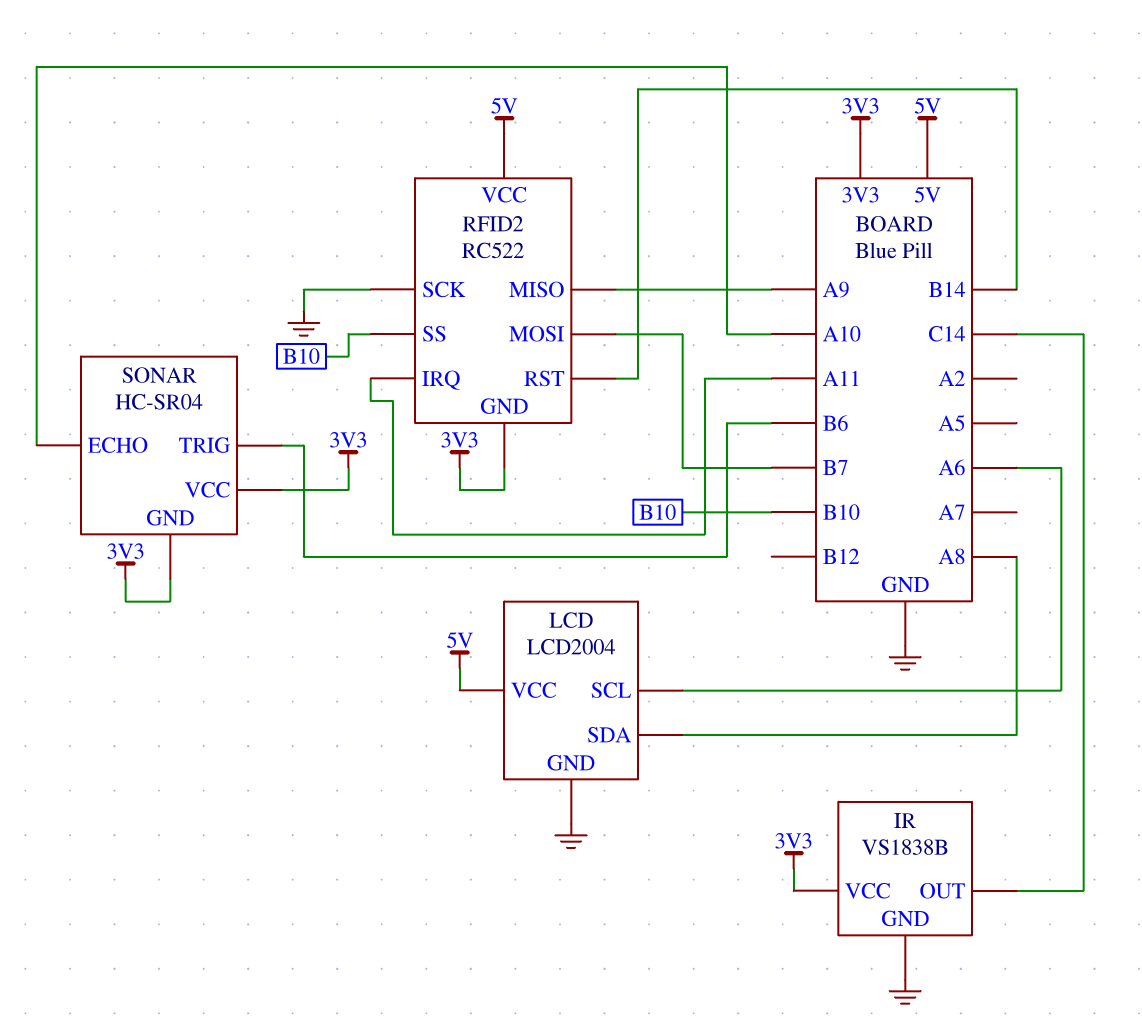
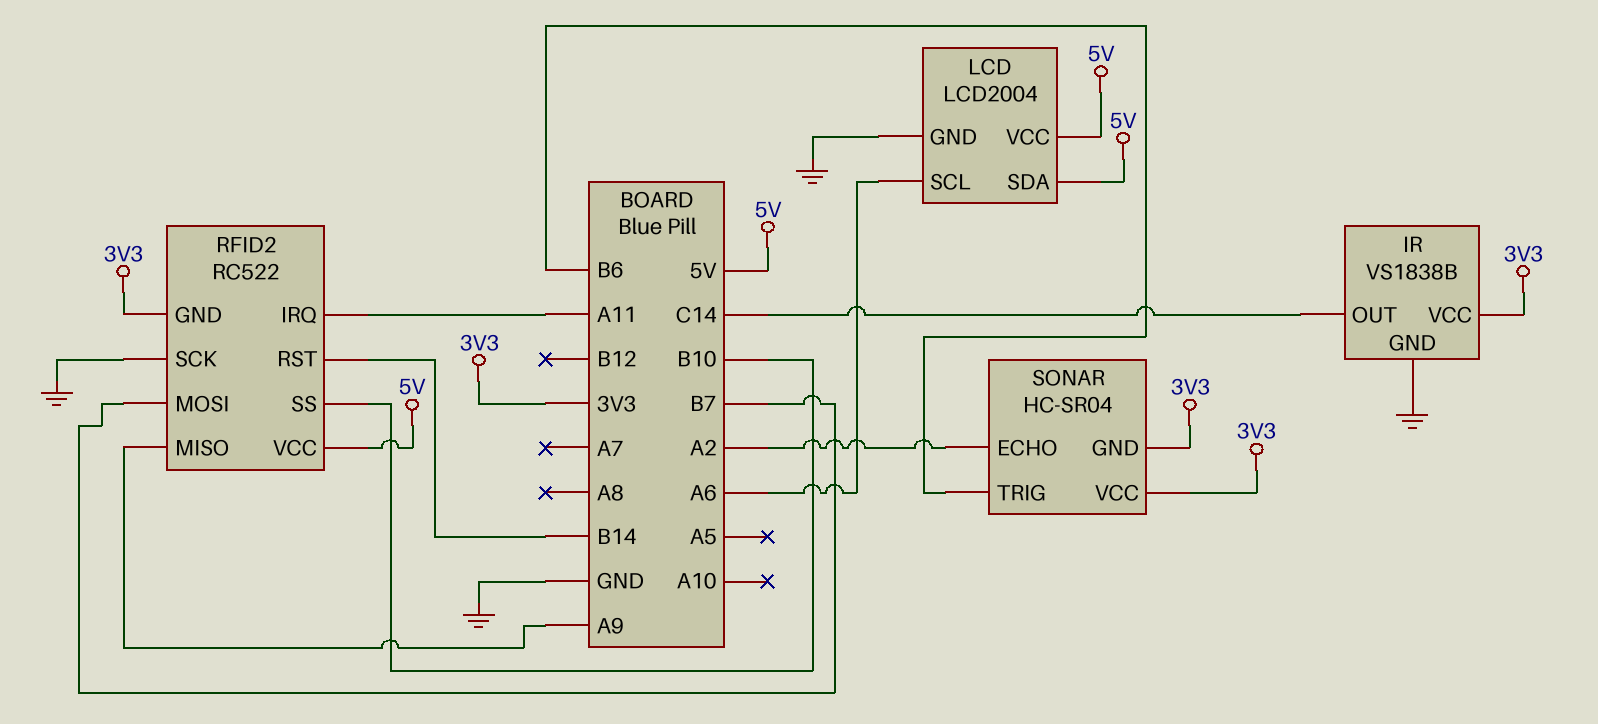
LCD pin SDA: A8 -> 5V
SONAR pin ECHO: A10 -> A2

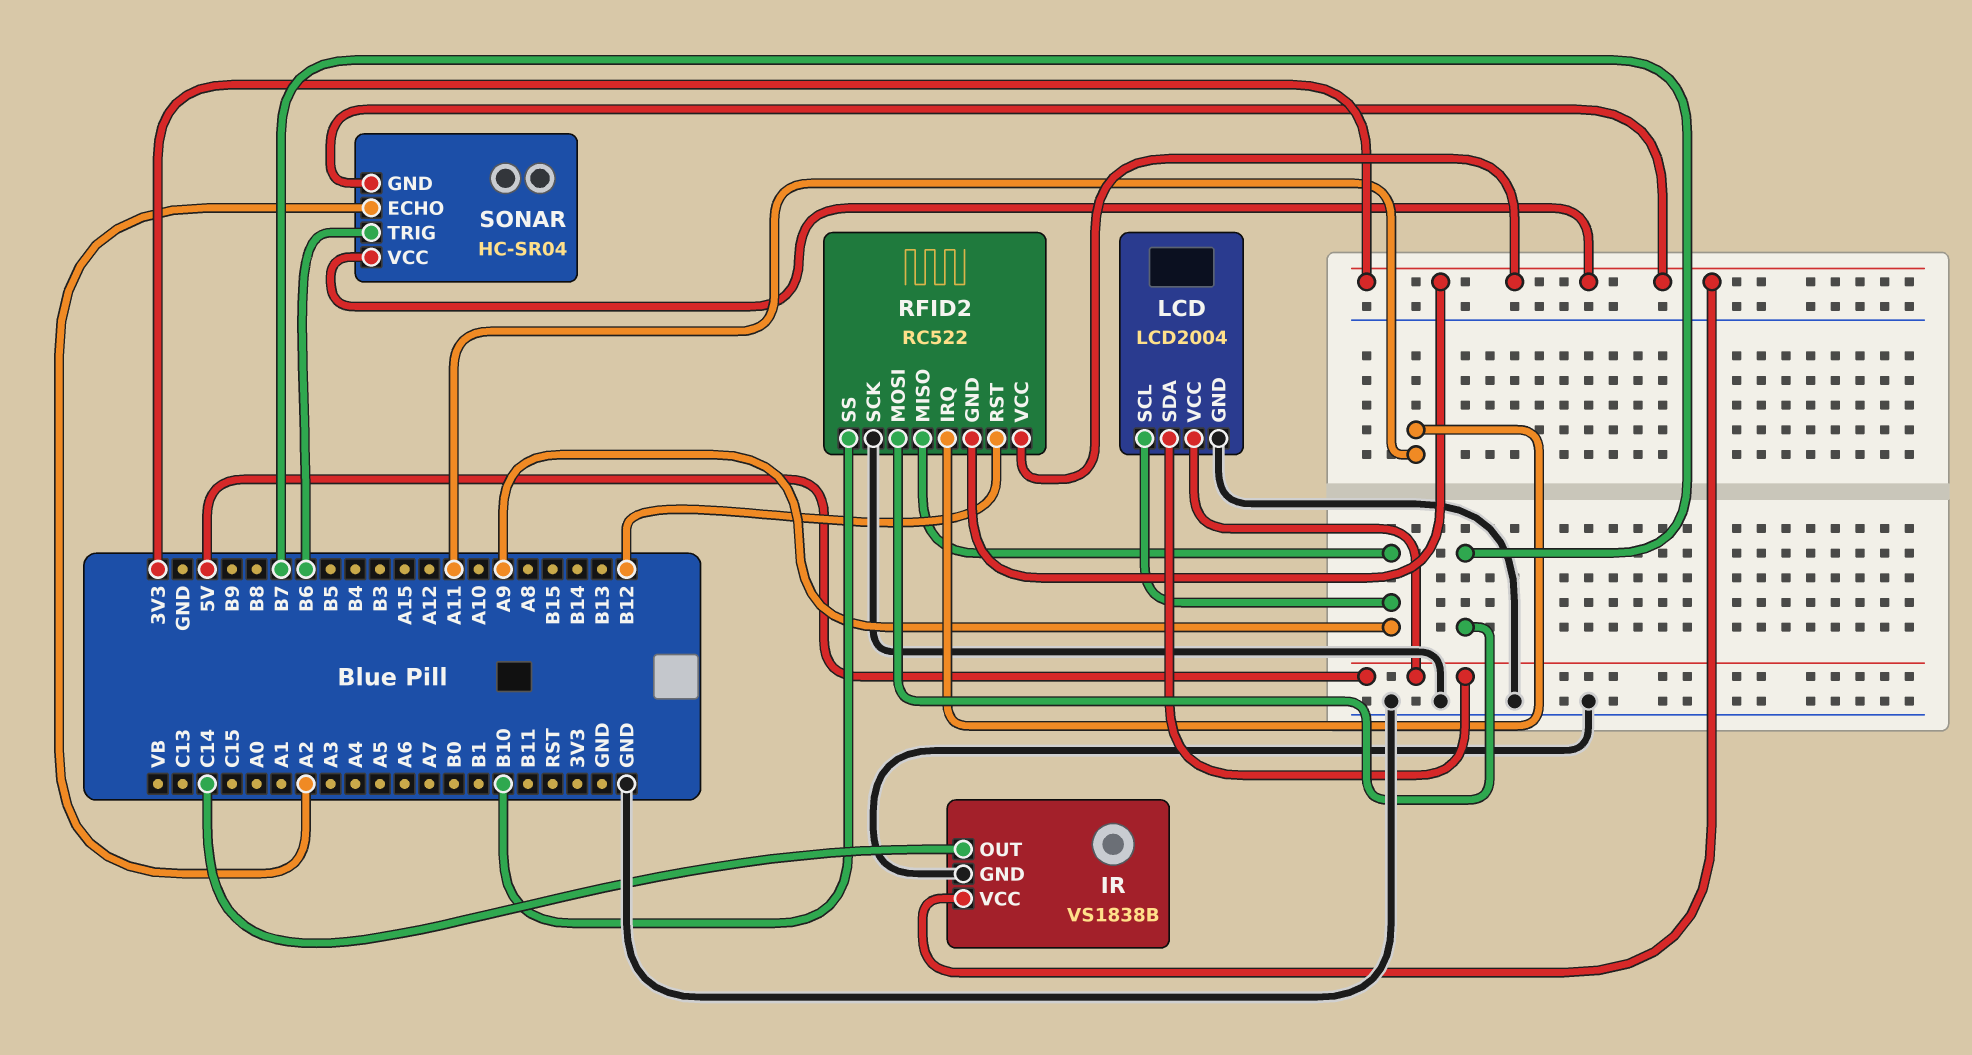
LCD pin SCL: A6 -> A9
RFID2 pin RST: B14 -> B12
RFID2 pin VCC: 5V -> 3V3

